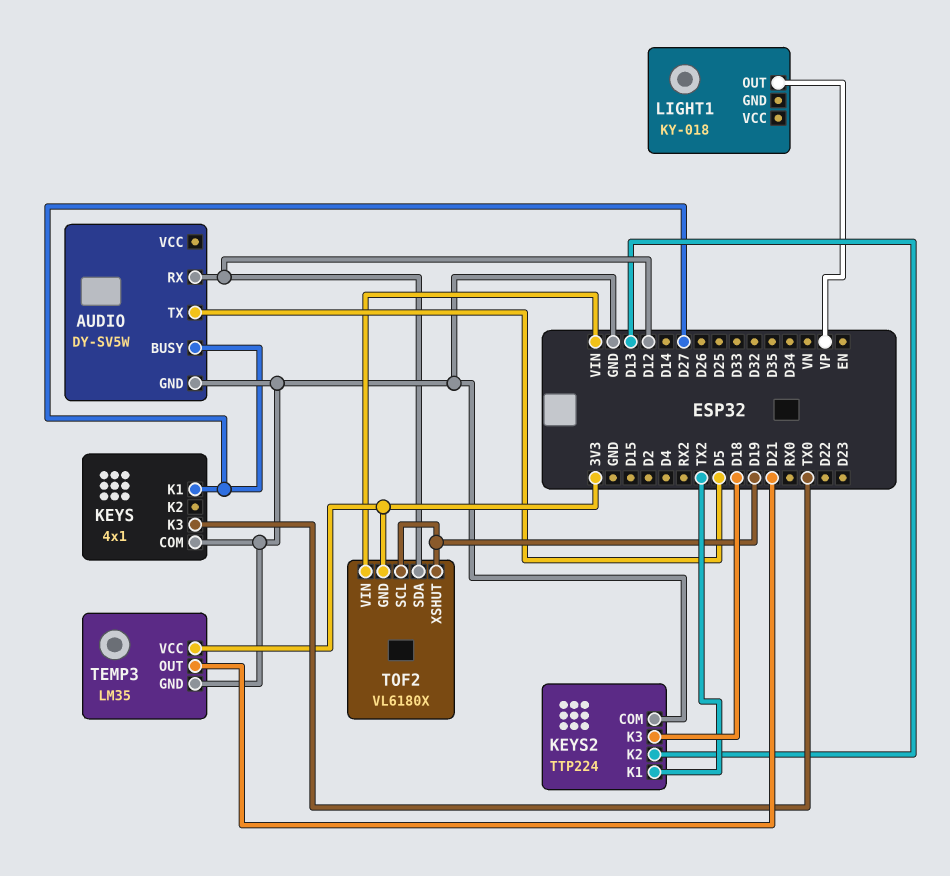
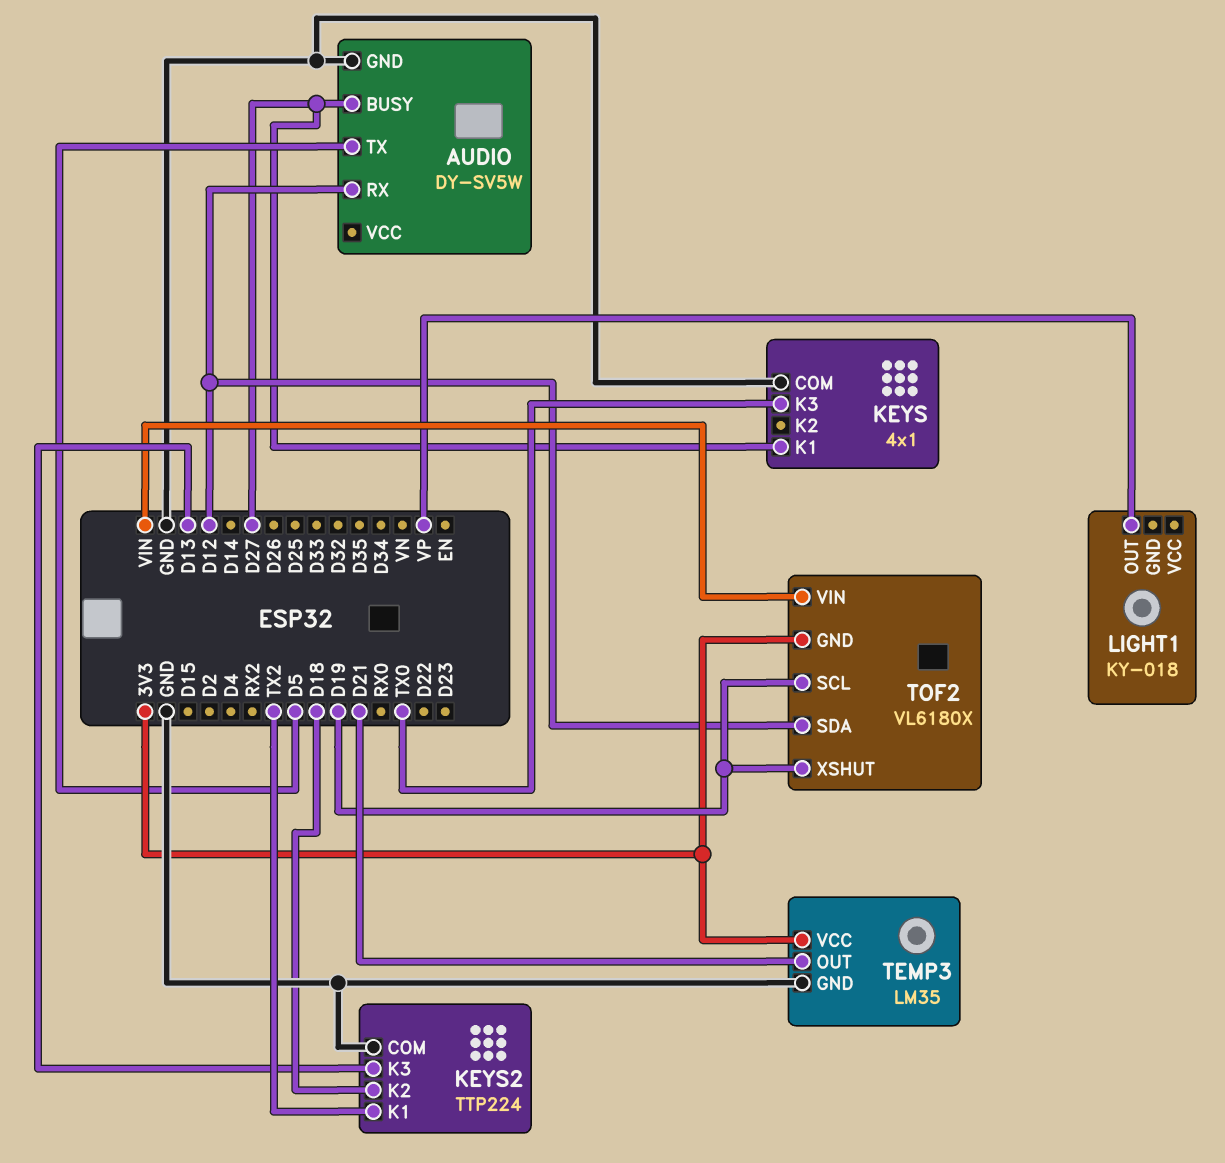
KEYS2 pin K2: D13 -> D18
KEYS2 pin K3: D18 -> D13

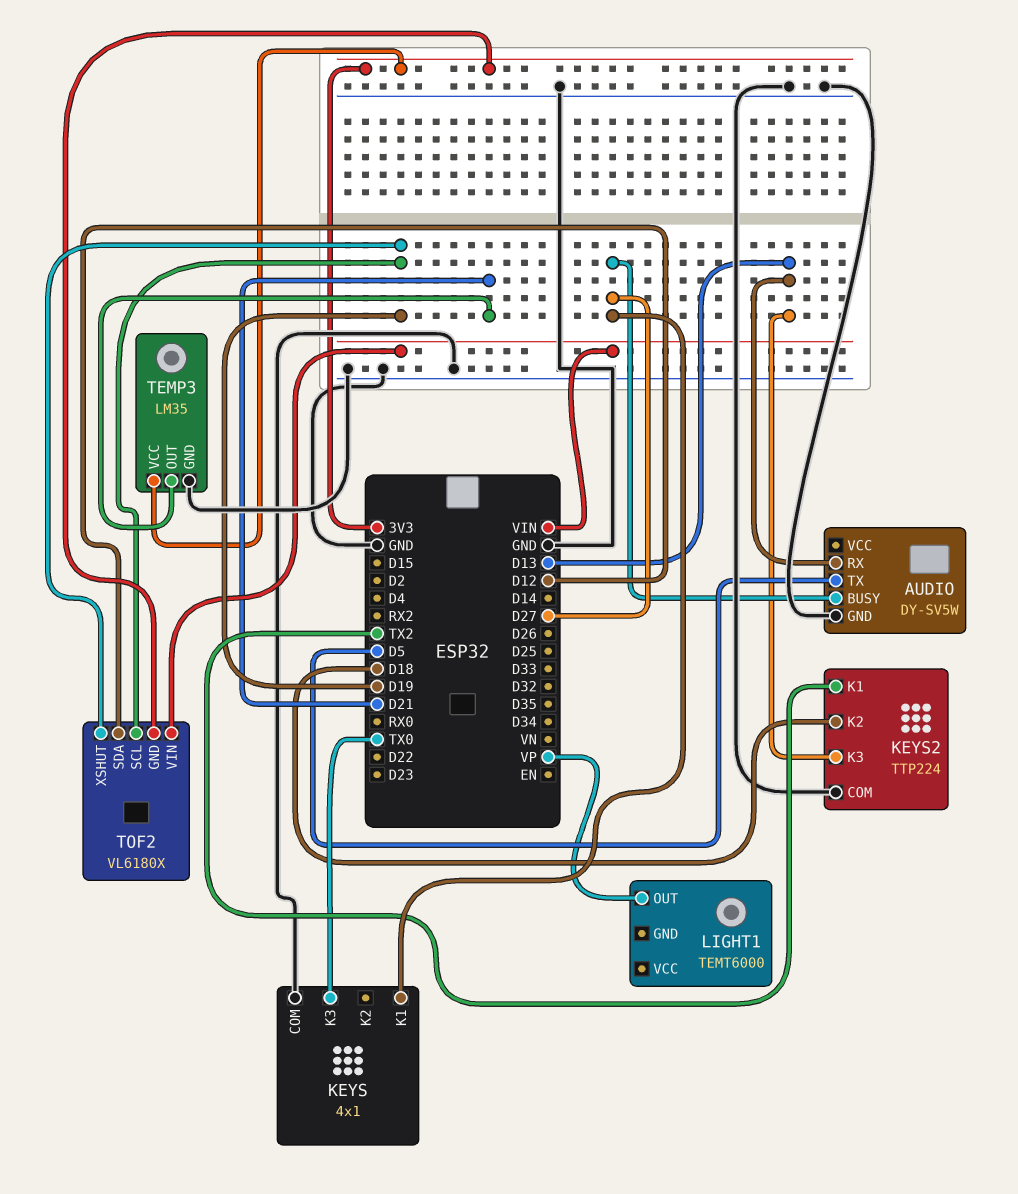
AUDIO pin RX: D12 -> D13
LIGHT1: KY-018 -> TEMT6000

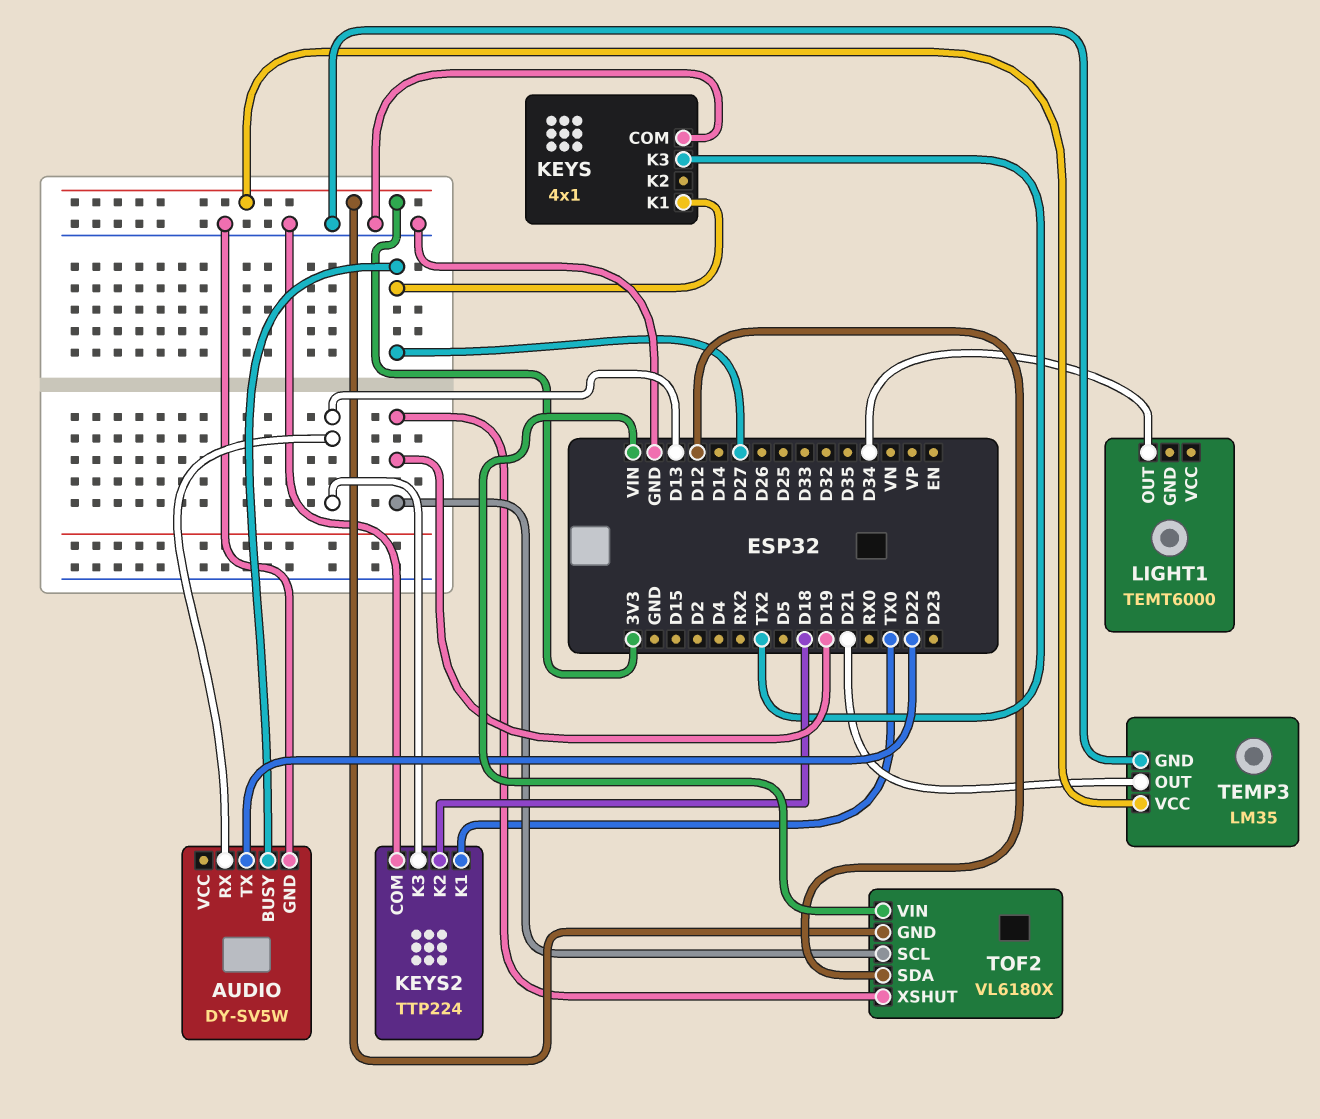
AUDIO pin TX: D5 -> D22
KEYS pin K3: TX0 -> TX2
KEYS2 pin K1: TX2 -> TX0
LIGHT1 pin OUT: VP -> D34

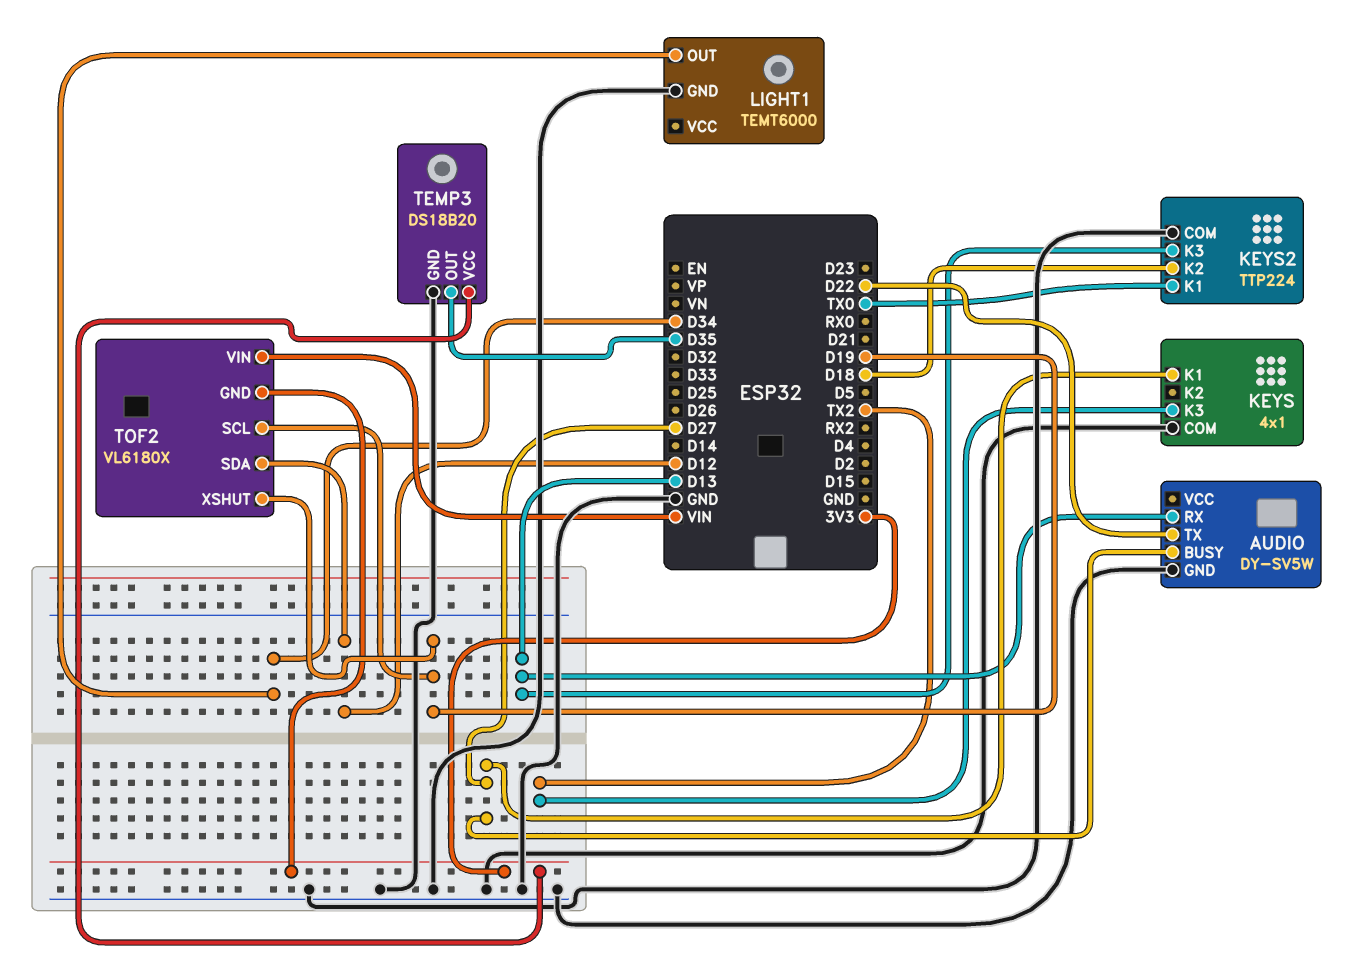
LIGHT1 pin GND: none -> GND
TEMP3: LM35 -> DS18B20
TEMP3 pin OUT: D21 -> D35

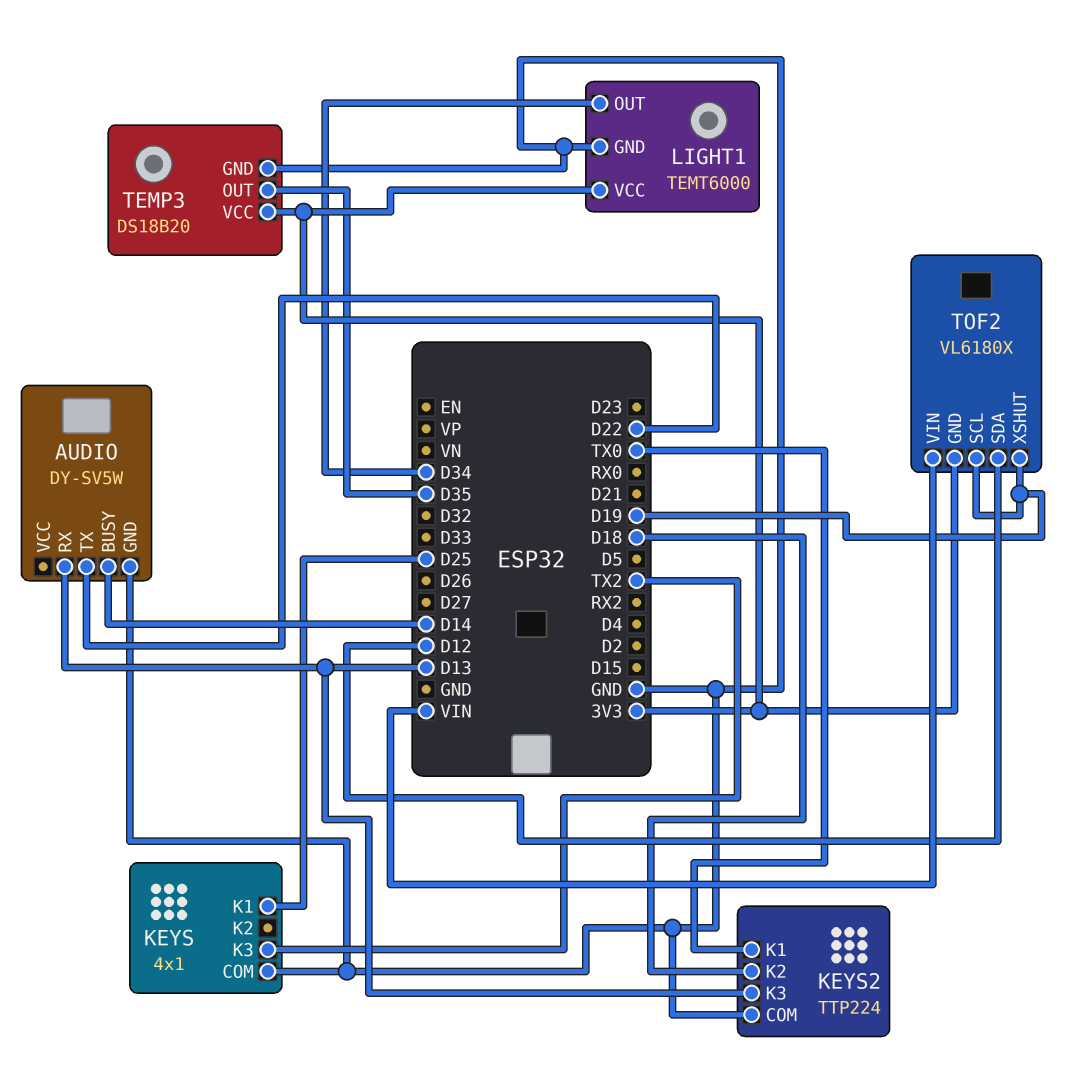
AUDIO pin BUSY: D27 -> D14
KEYS pin K1: D27 -> D25
LIGHT1 pin VCC: none -> 3V3

